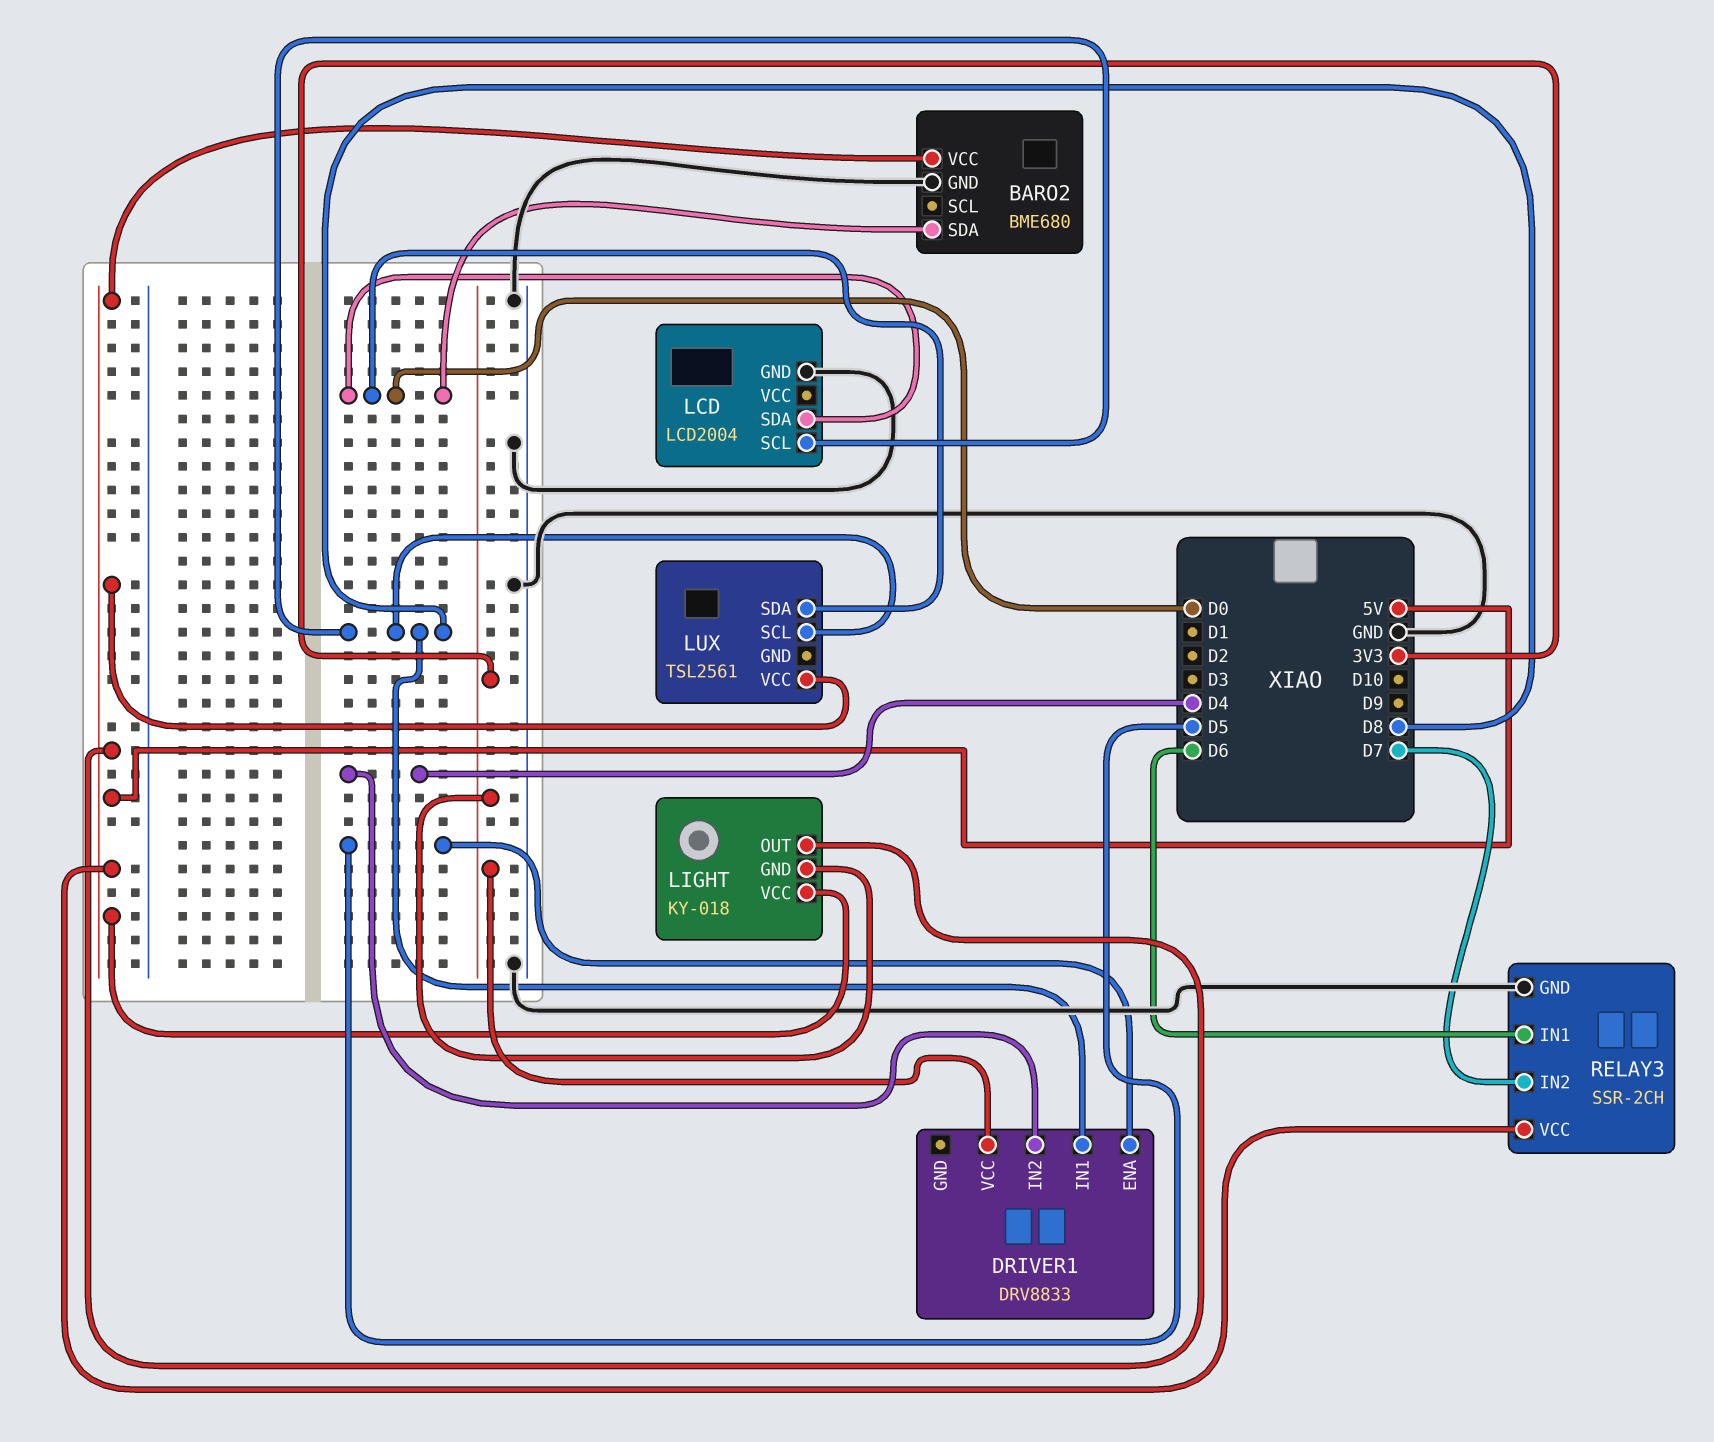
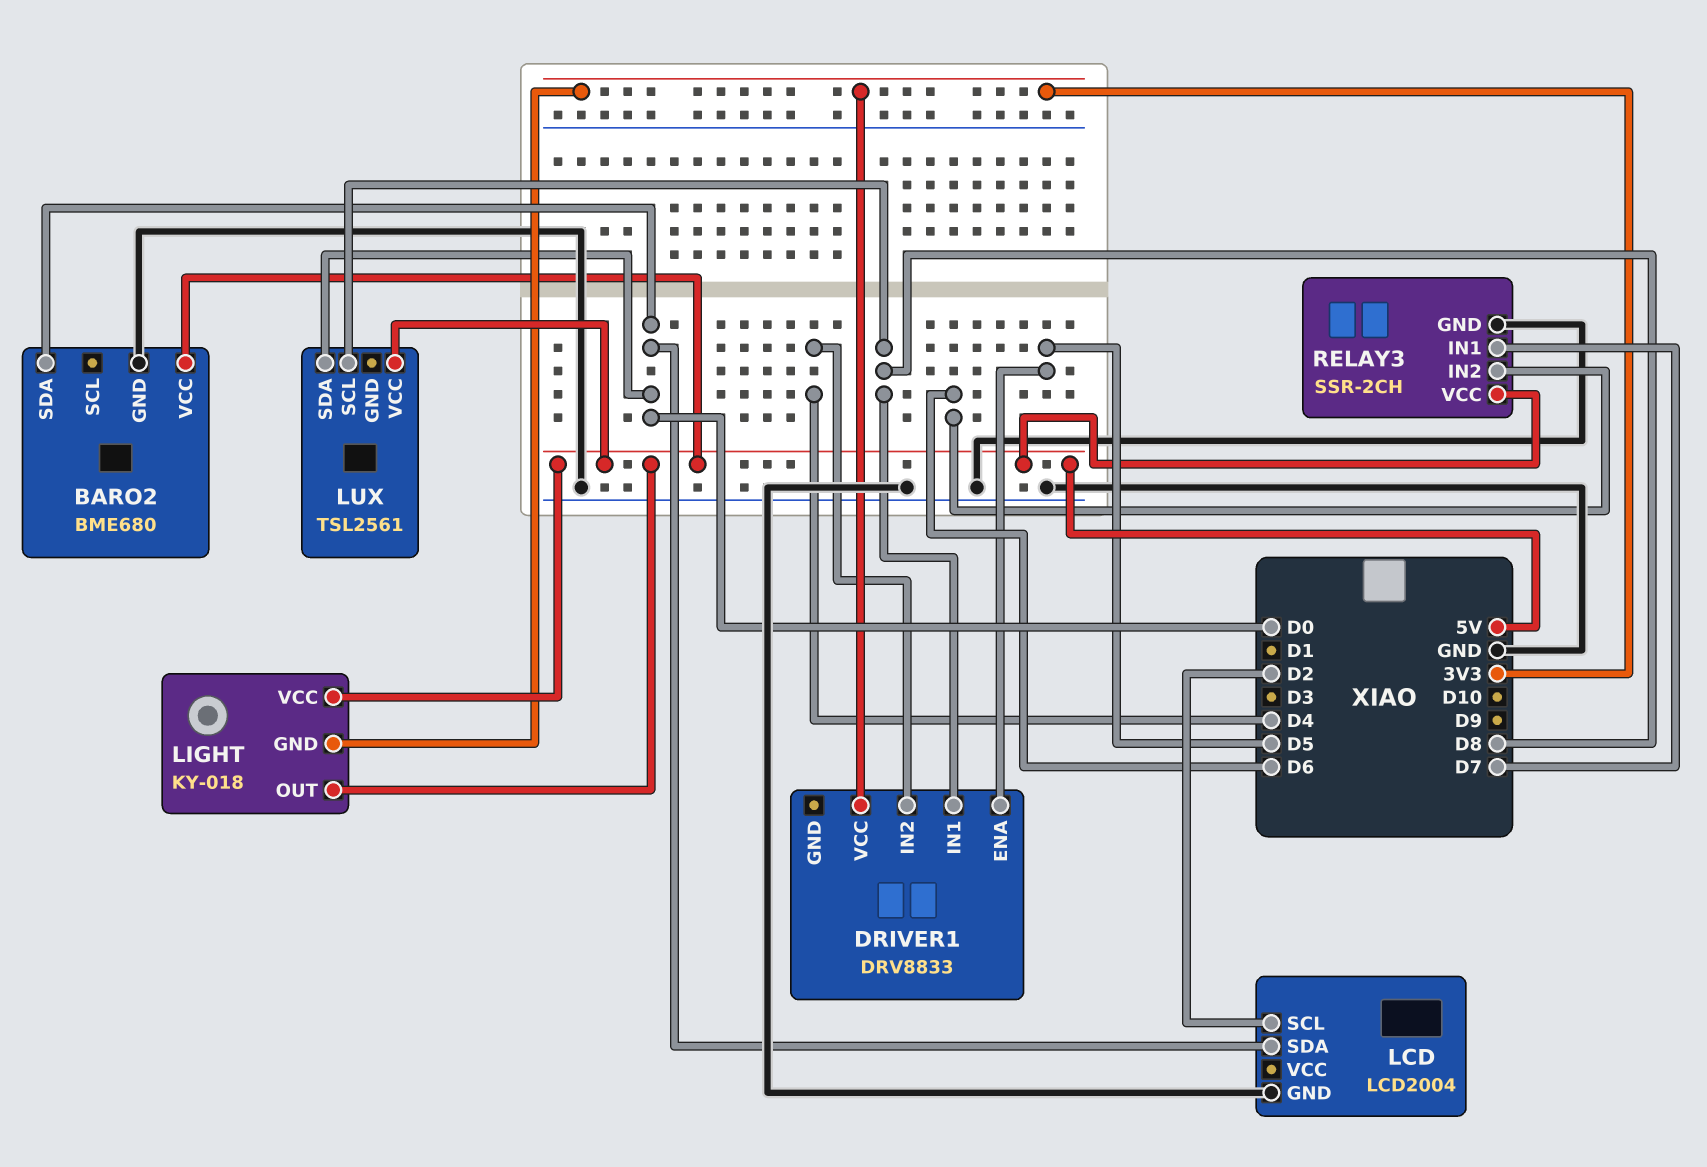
LCD pin SCL: D8 -> D2
RELAY3 pin IN1: D6 -> D7
RELAY3 pin IN2: D7 -> D6

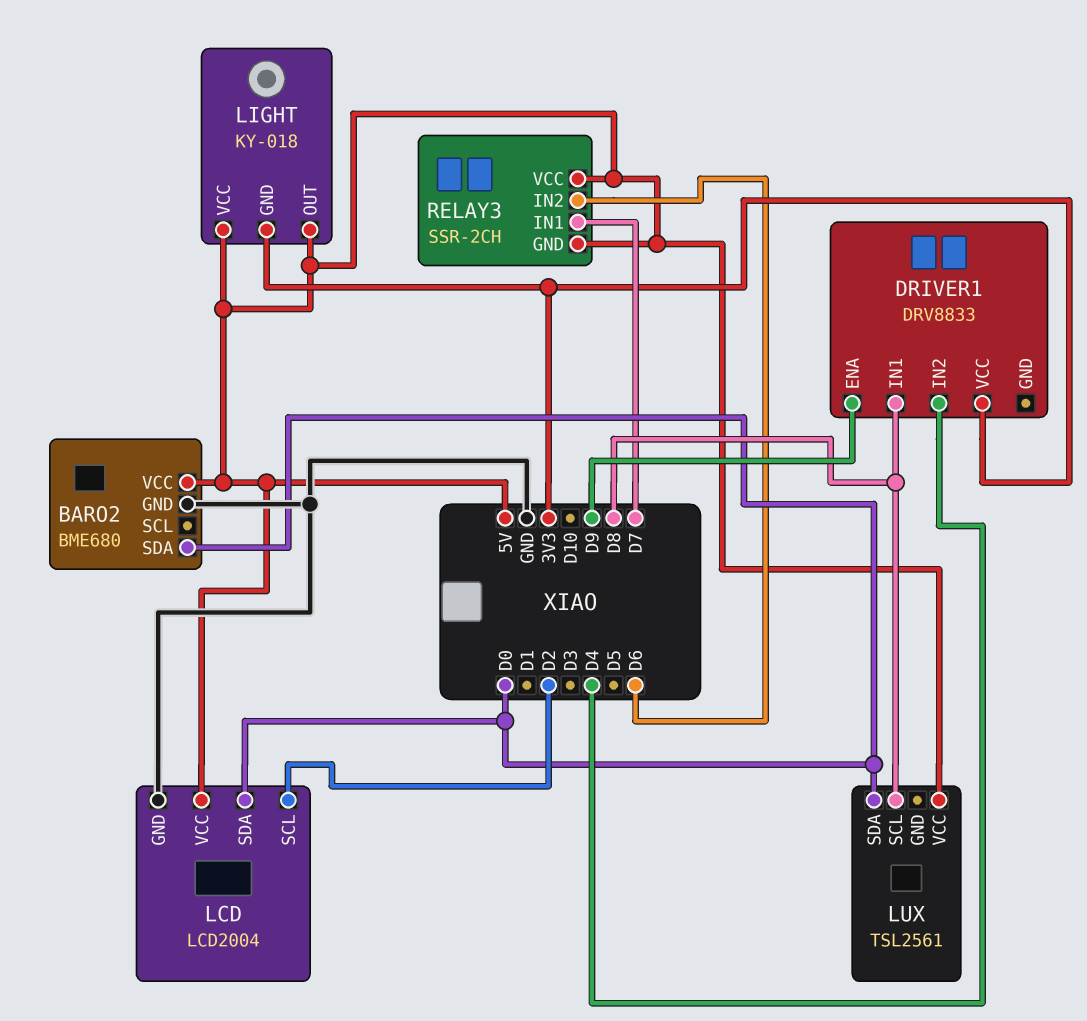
DRIVER1 pin ENA: D5 -> D9
LCD pin VCC: none -> 5V
RELAY3 pin GND: GND -> 5V

